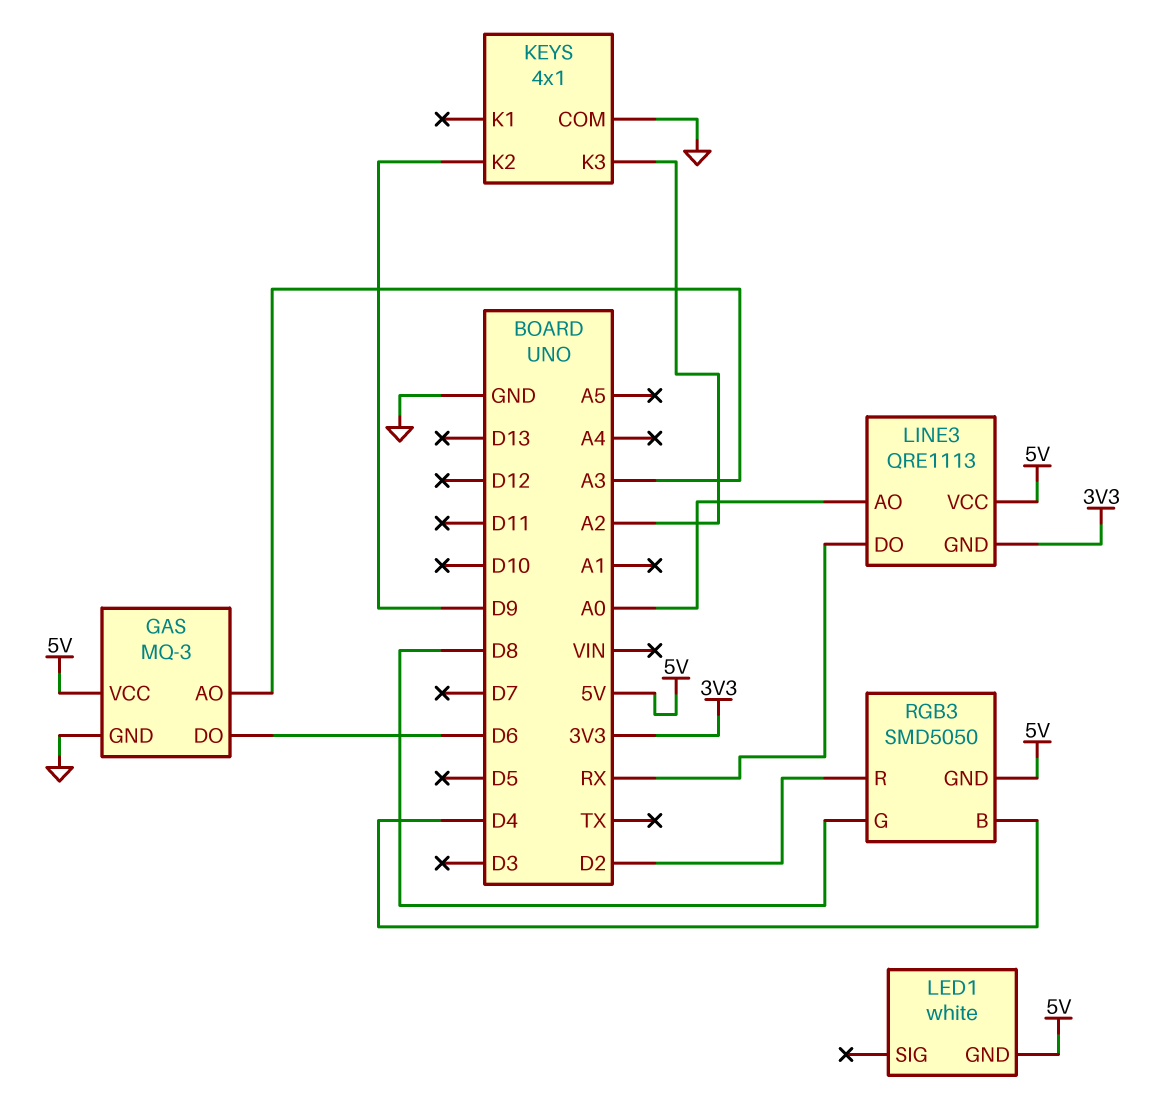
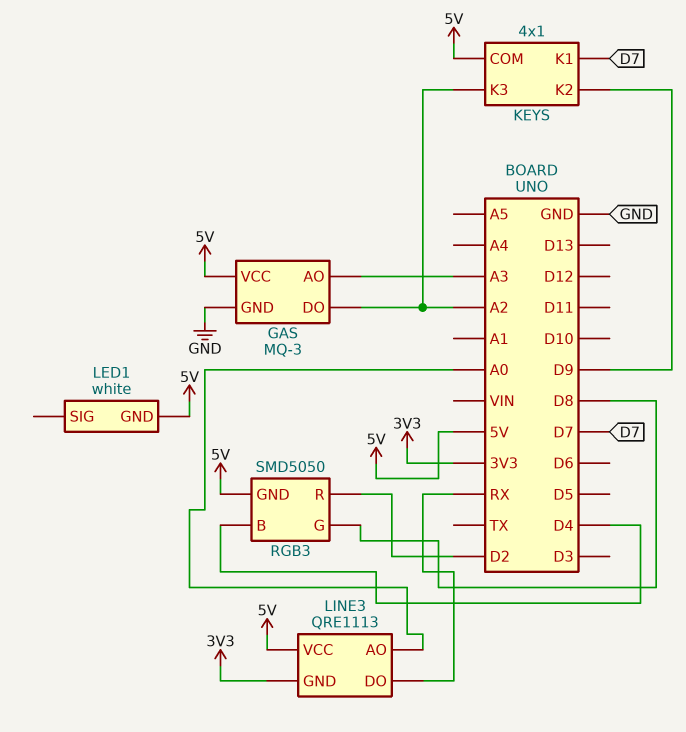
GAS pin DO: D6 -> A2
KEYS pin COM: GND -> 5V
KEYS pin K1: none -> D7

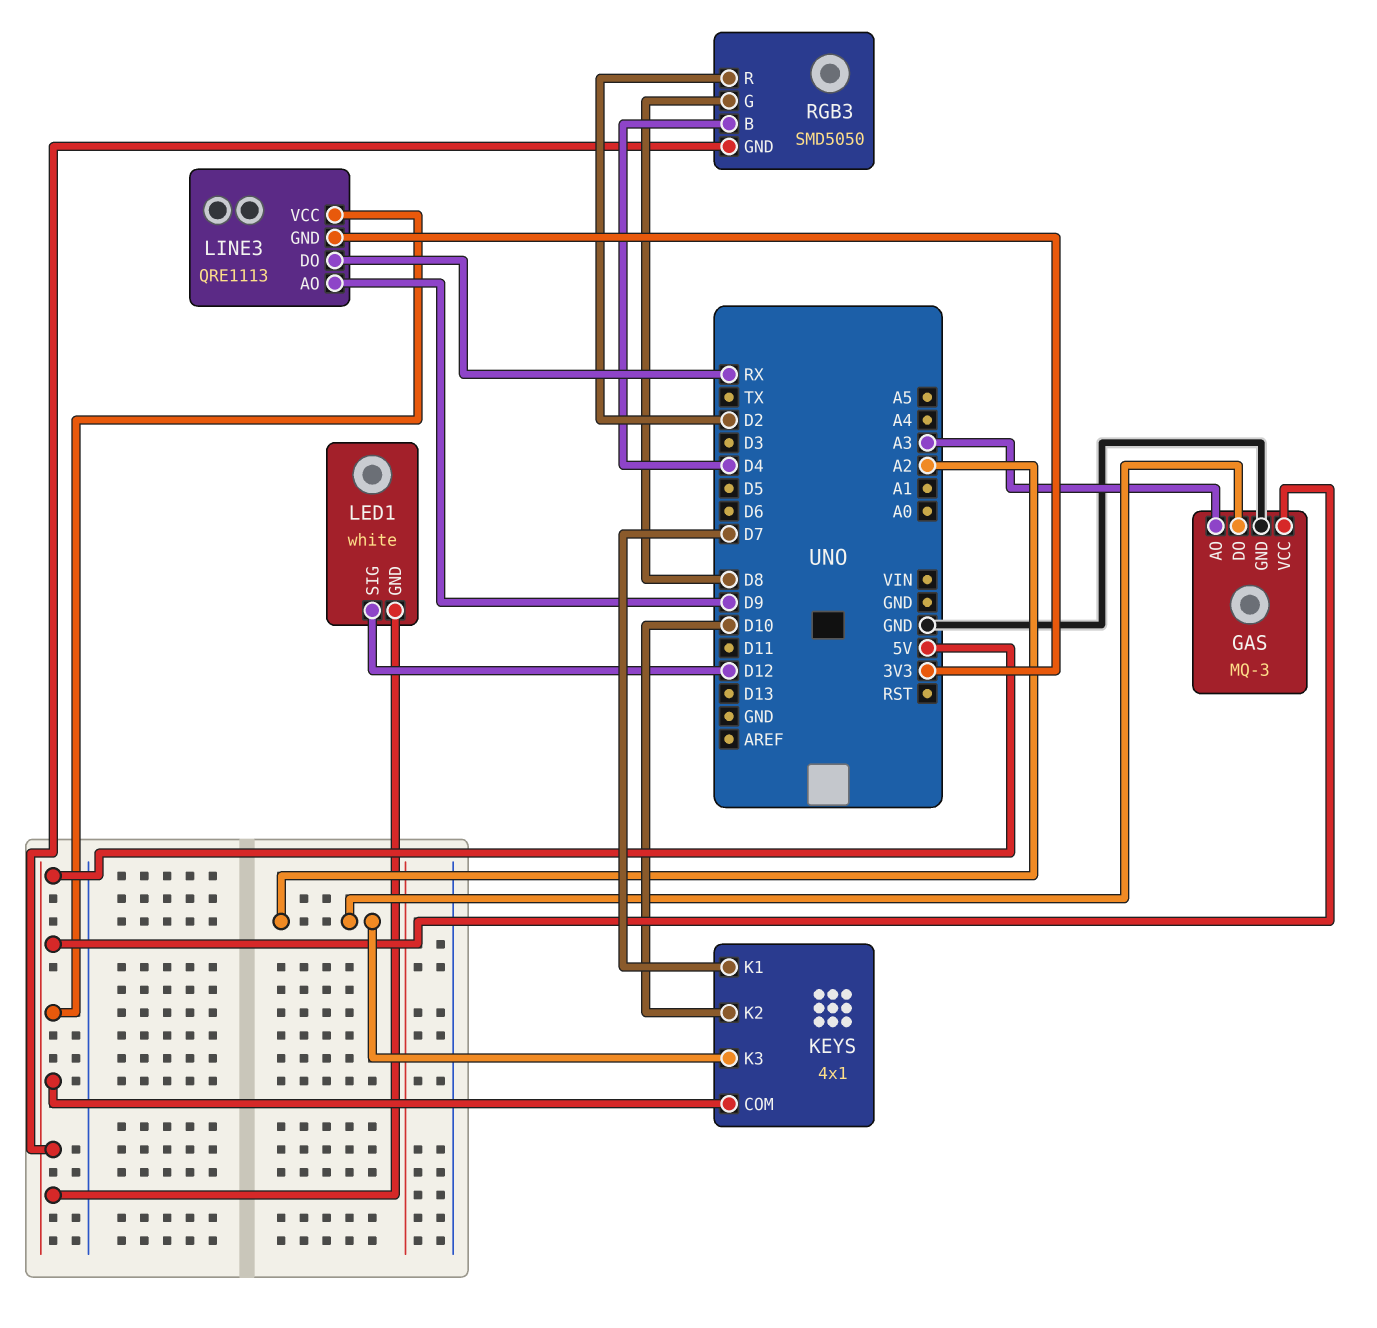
KEYS pin K2: D9 -> D10
LED1 pin SIG: none -> D12
LINE3 pin AO: A0 -> D9

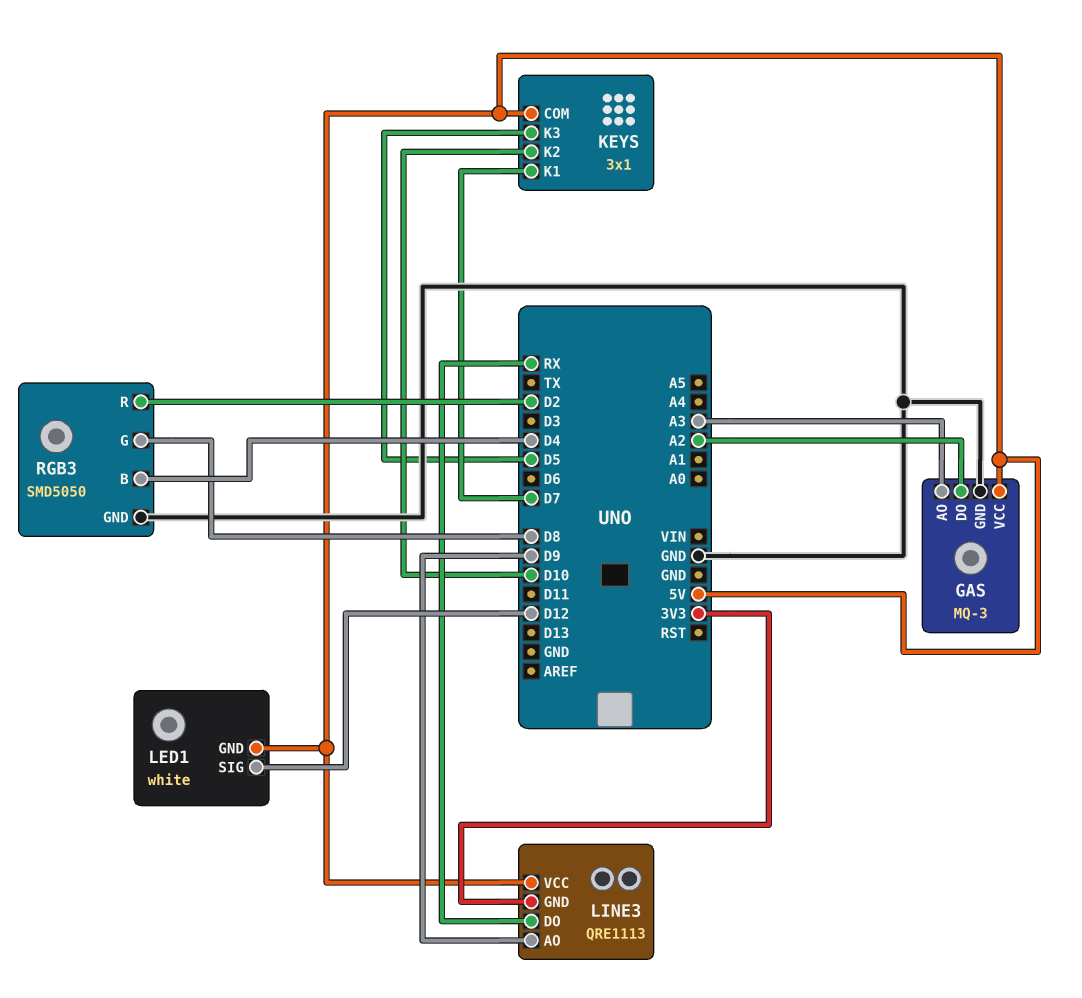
KEYS: 4x1 -> 3x1
KEYS pin K3: A2 -> D5
RGB3 pin GND: 5V -> GND

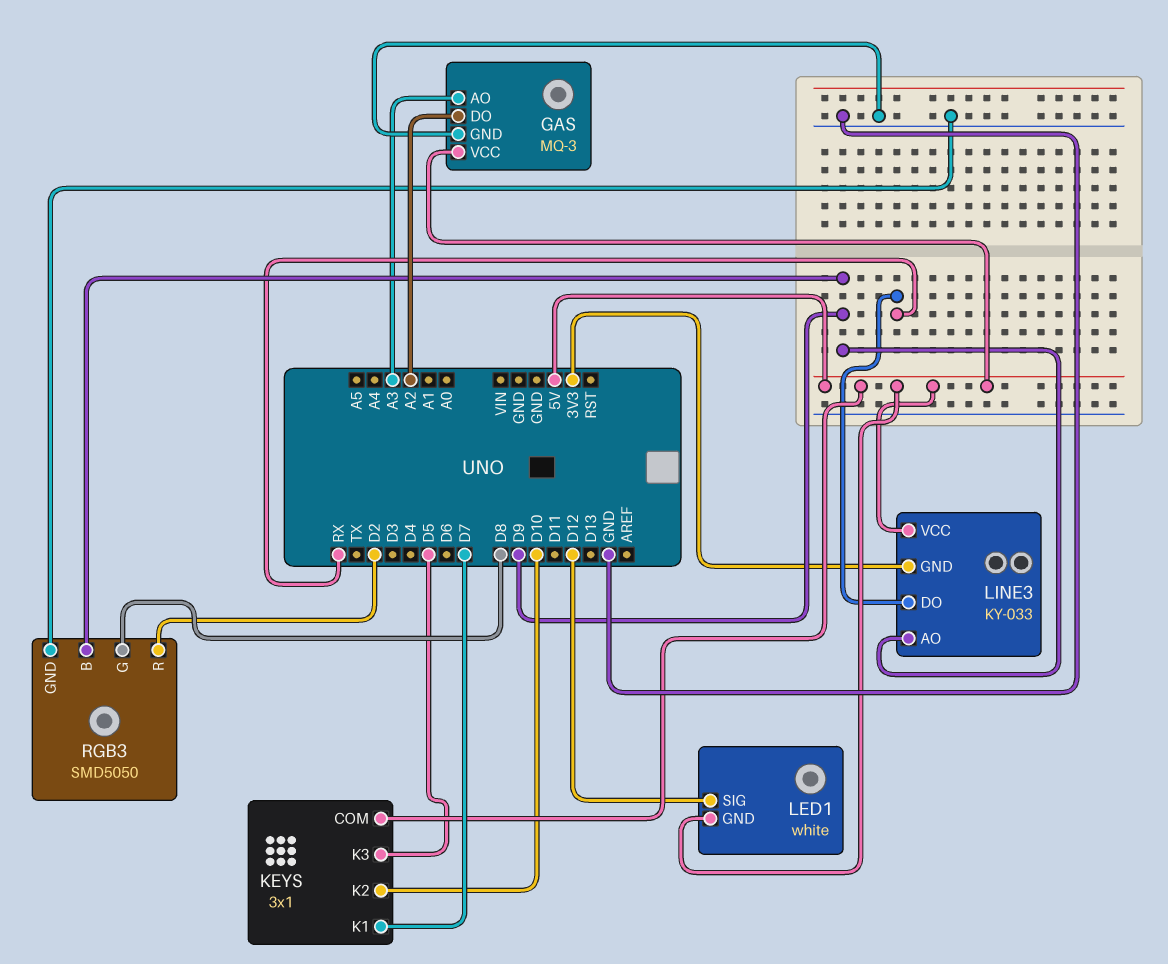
LINE3: QRE1113 -> KY-033
RGB3 pin B: D4 -> D9

